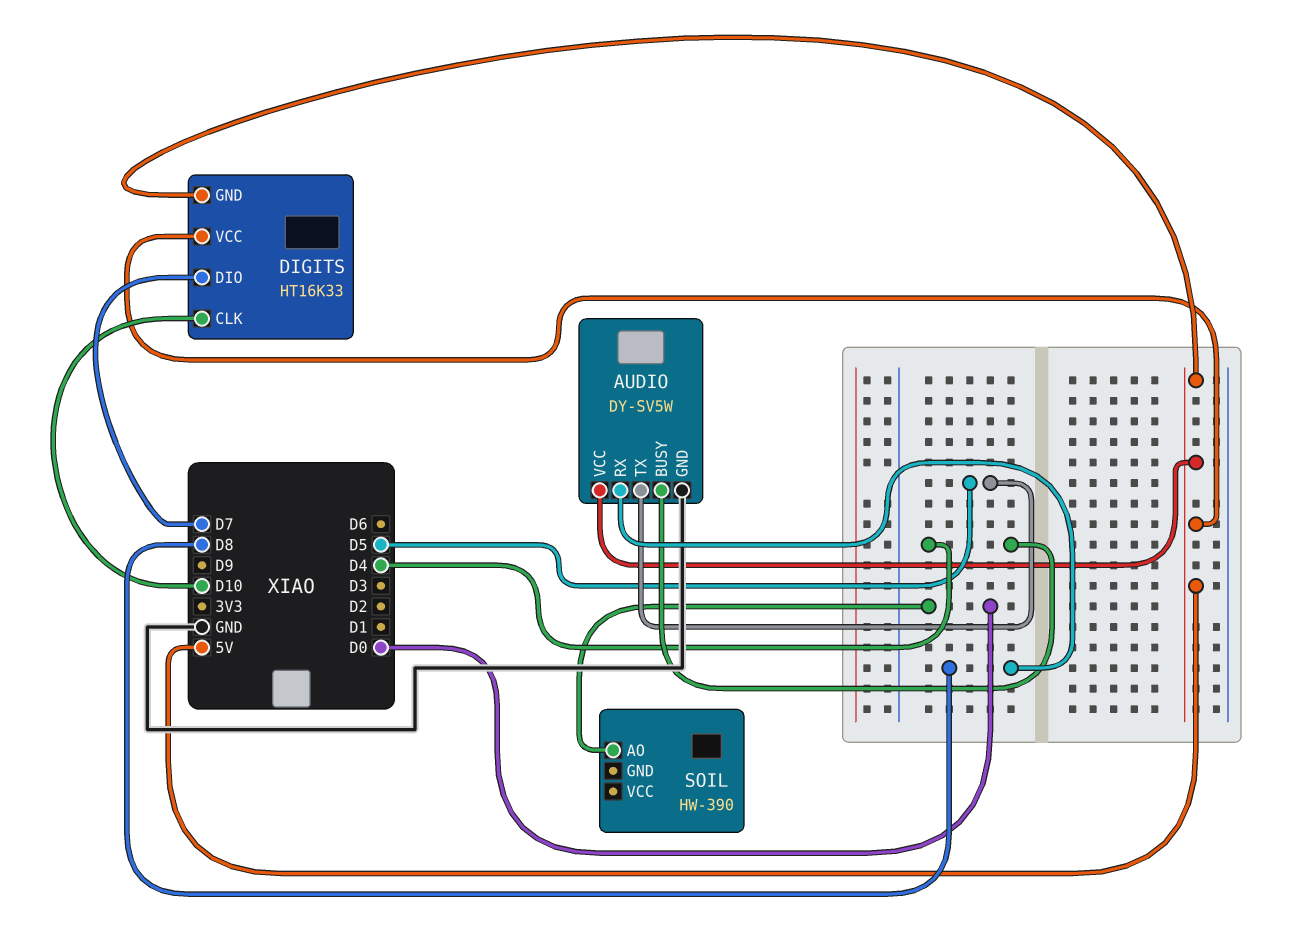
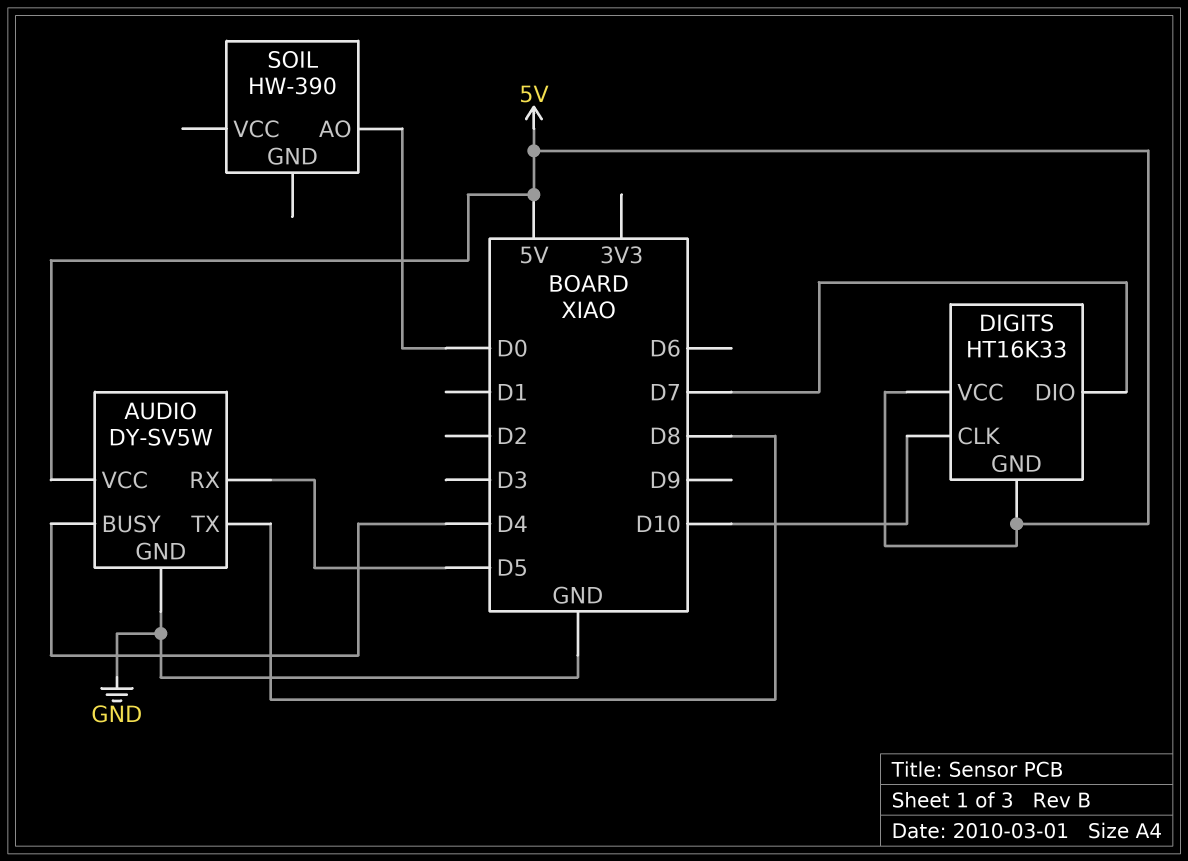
AUDIO pin RX: D8 -> D5
AUDIO pin TX: D5 -> D8

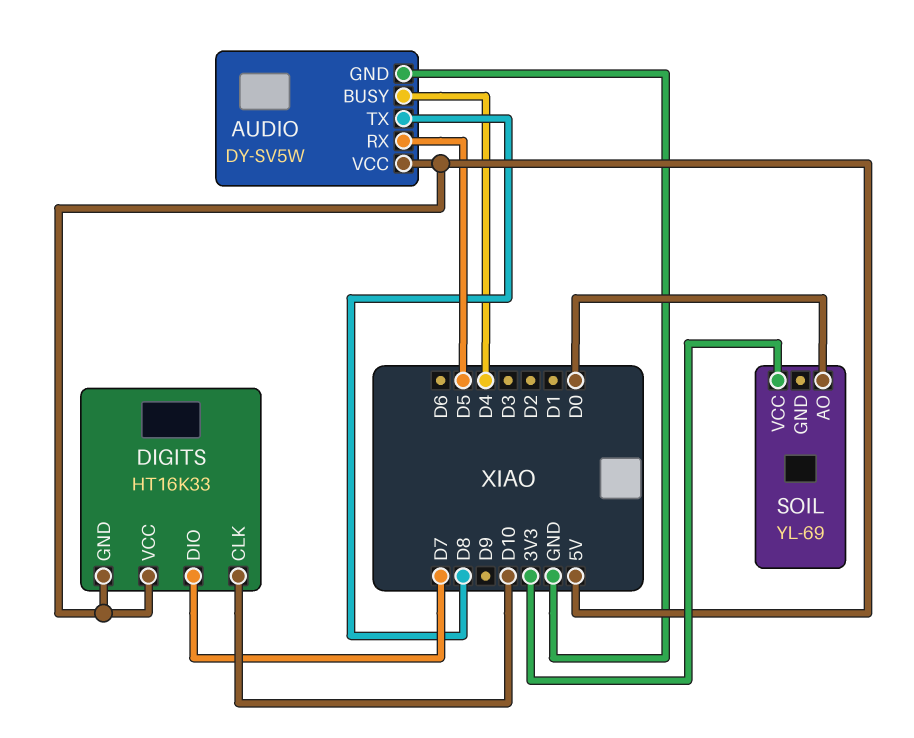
SOIL: HW-390 -> YL-69
SOIL pin VCC: none -> 3V3

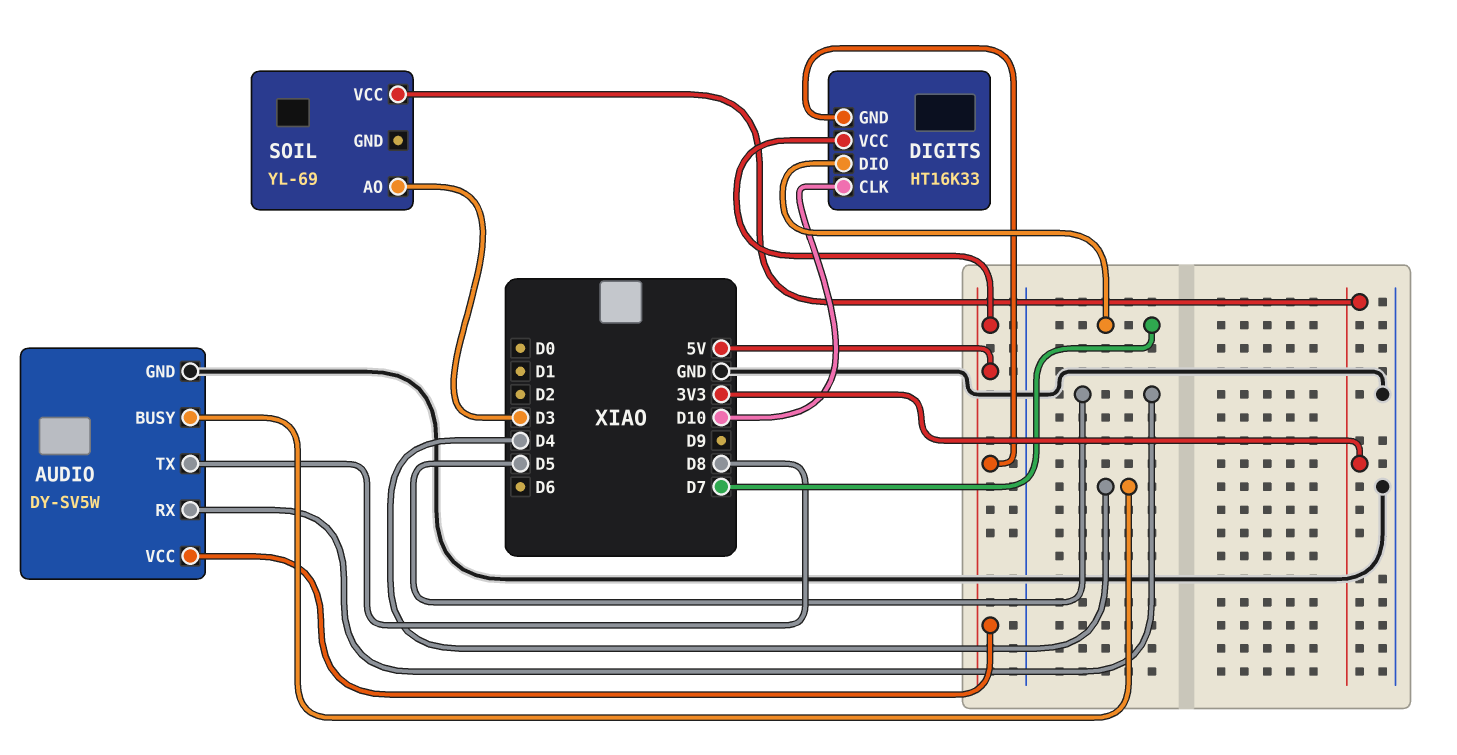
SOIL pin AO: D0 -> D3

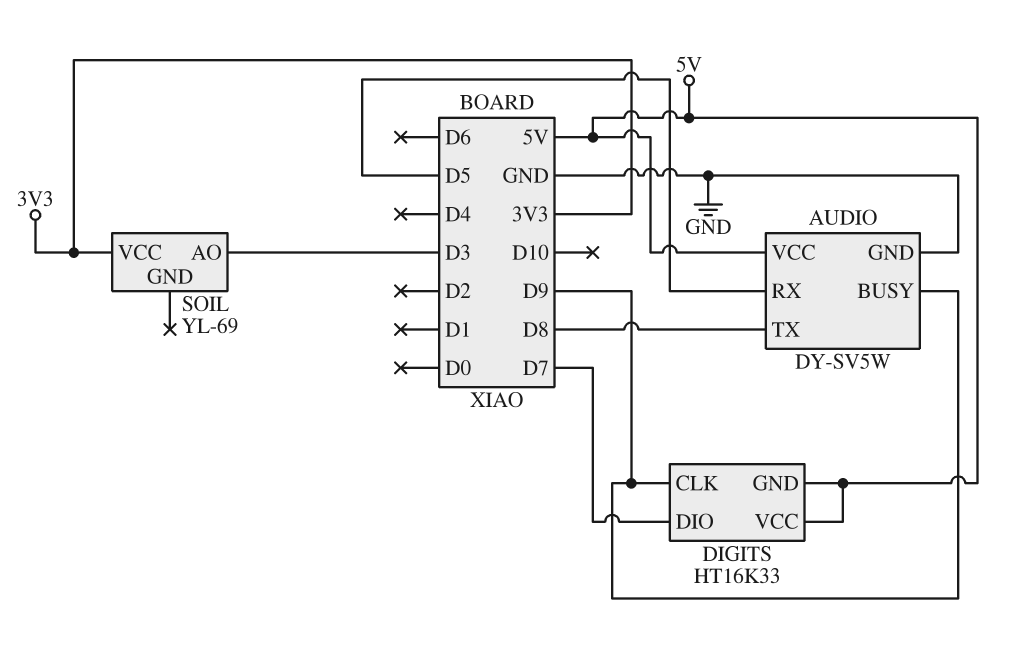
AUDIO pin BUSY: D4 -> D9
DIGITS pin CLK: D10 -> D9

